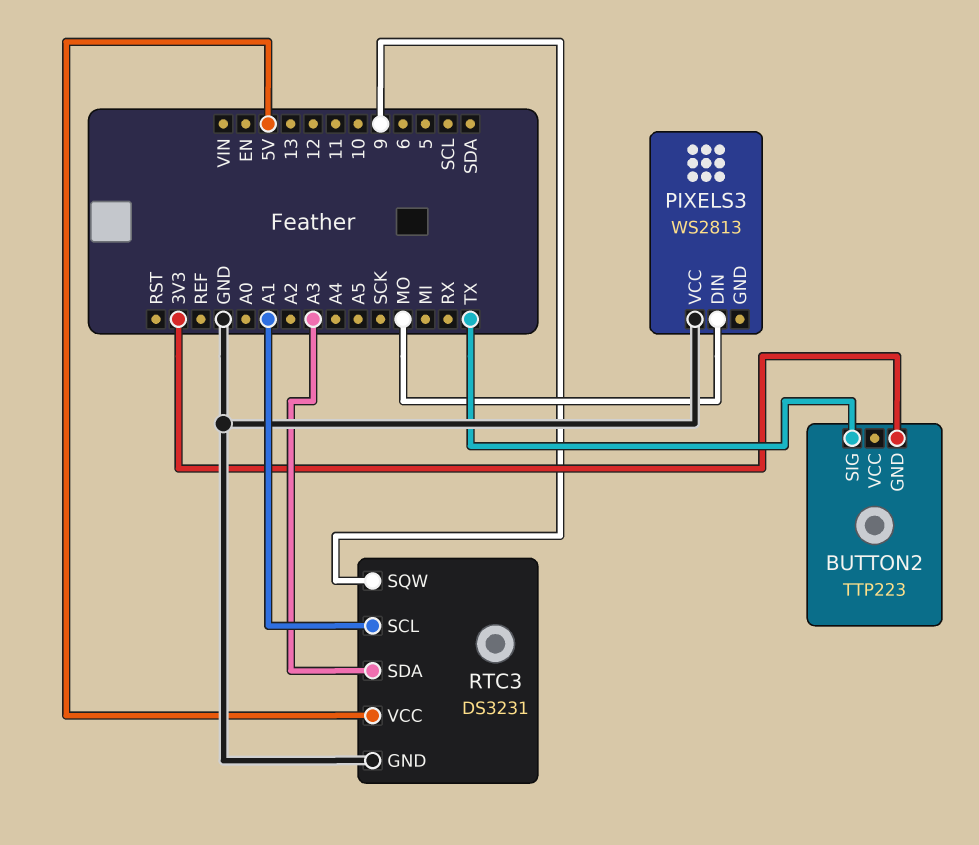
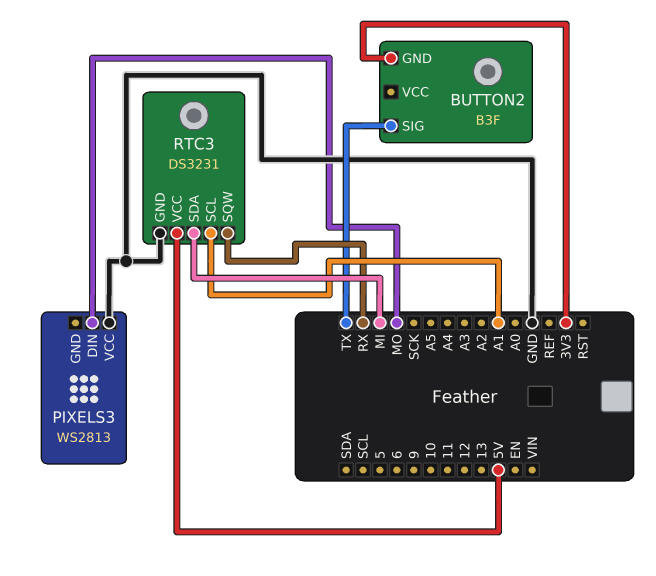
BUTTON2: TTP223 -> B3F
RTC3 pin SDA: A3 -> MI
RTC3 pin SQW: 9 -> RX

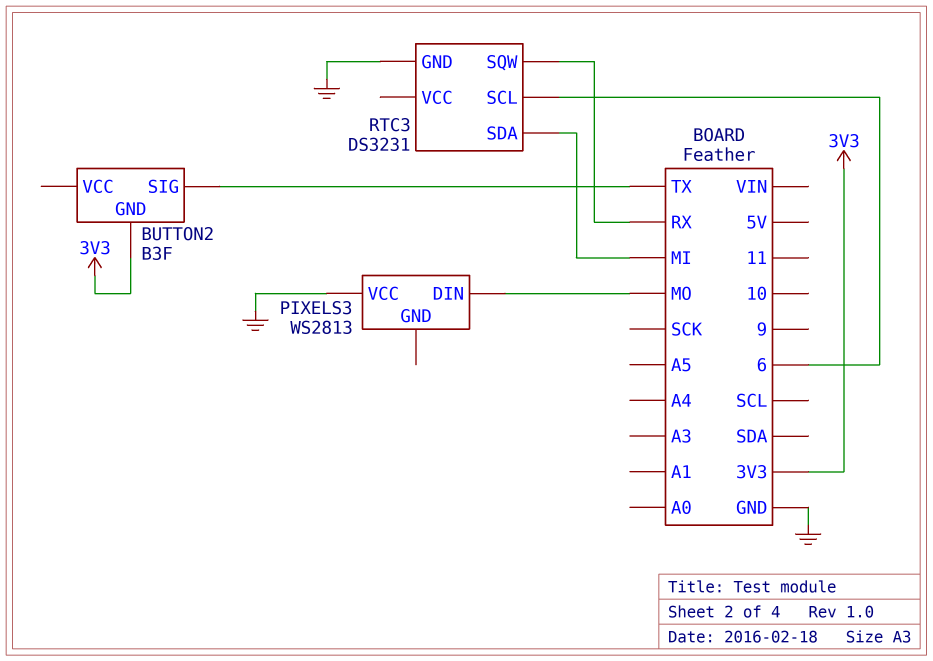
RTC3 pin SCL: A1 -> 6
RTC3 pin VCC: 5V -> none

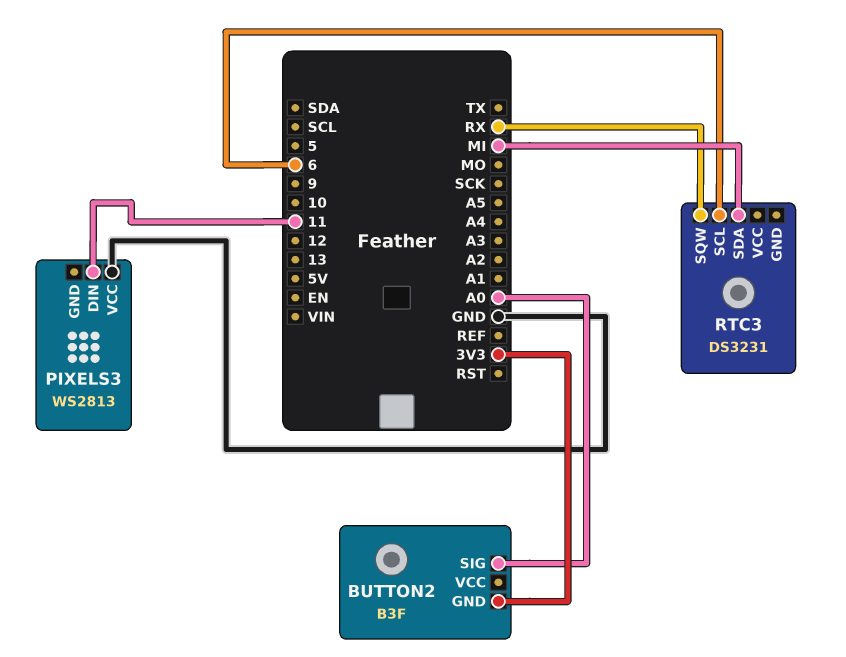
BUTTON2 pin SIG: TX -> A0
PIXELS3 pin DIN: MO -> 11
RTC3 pin GND: GND -> none

